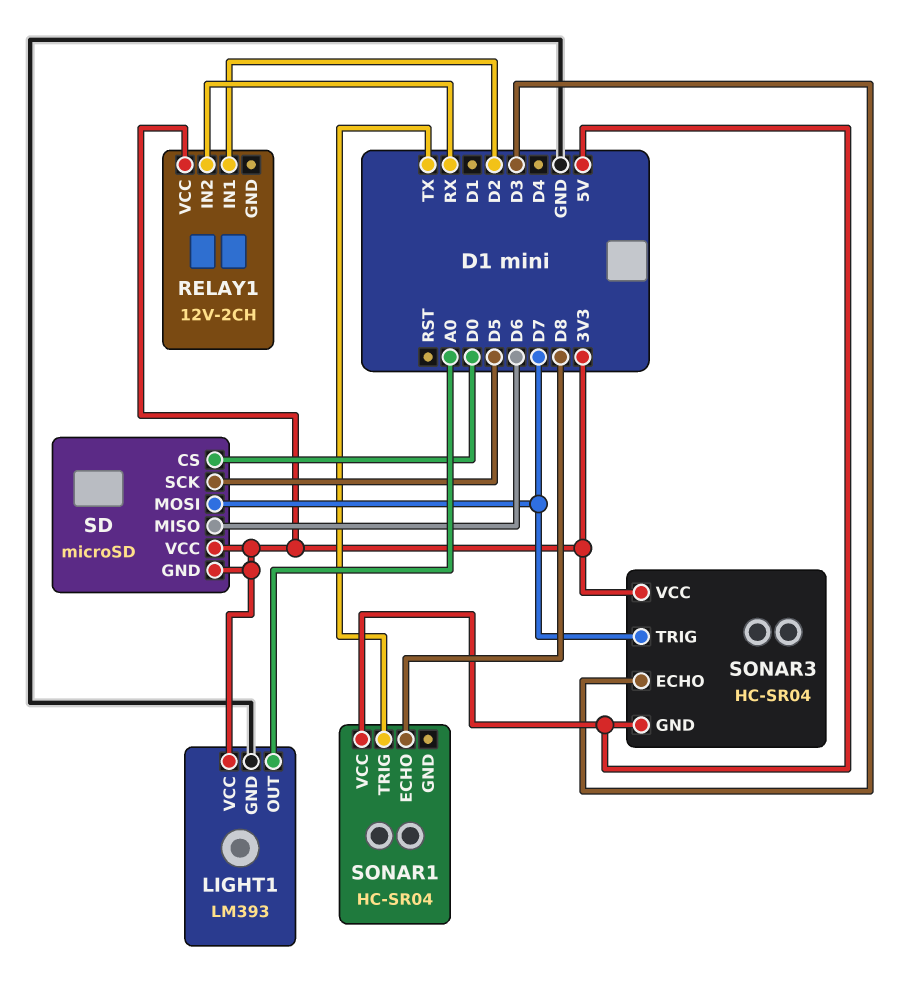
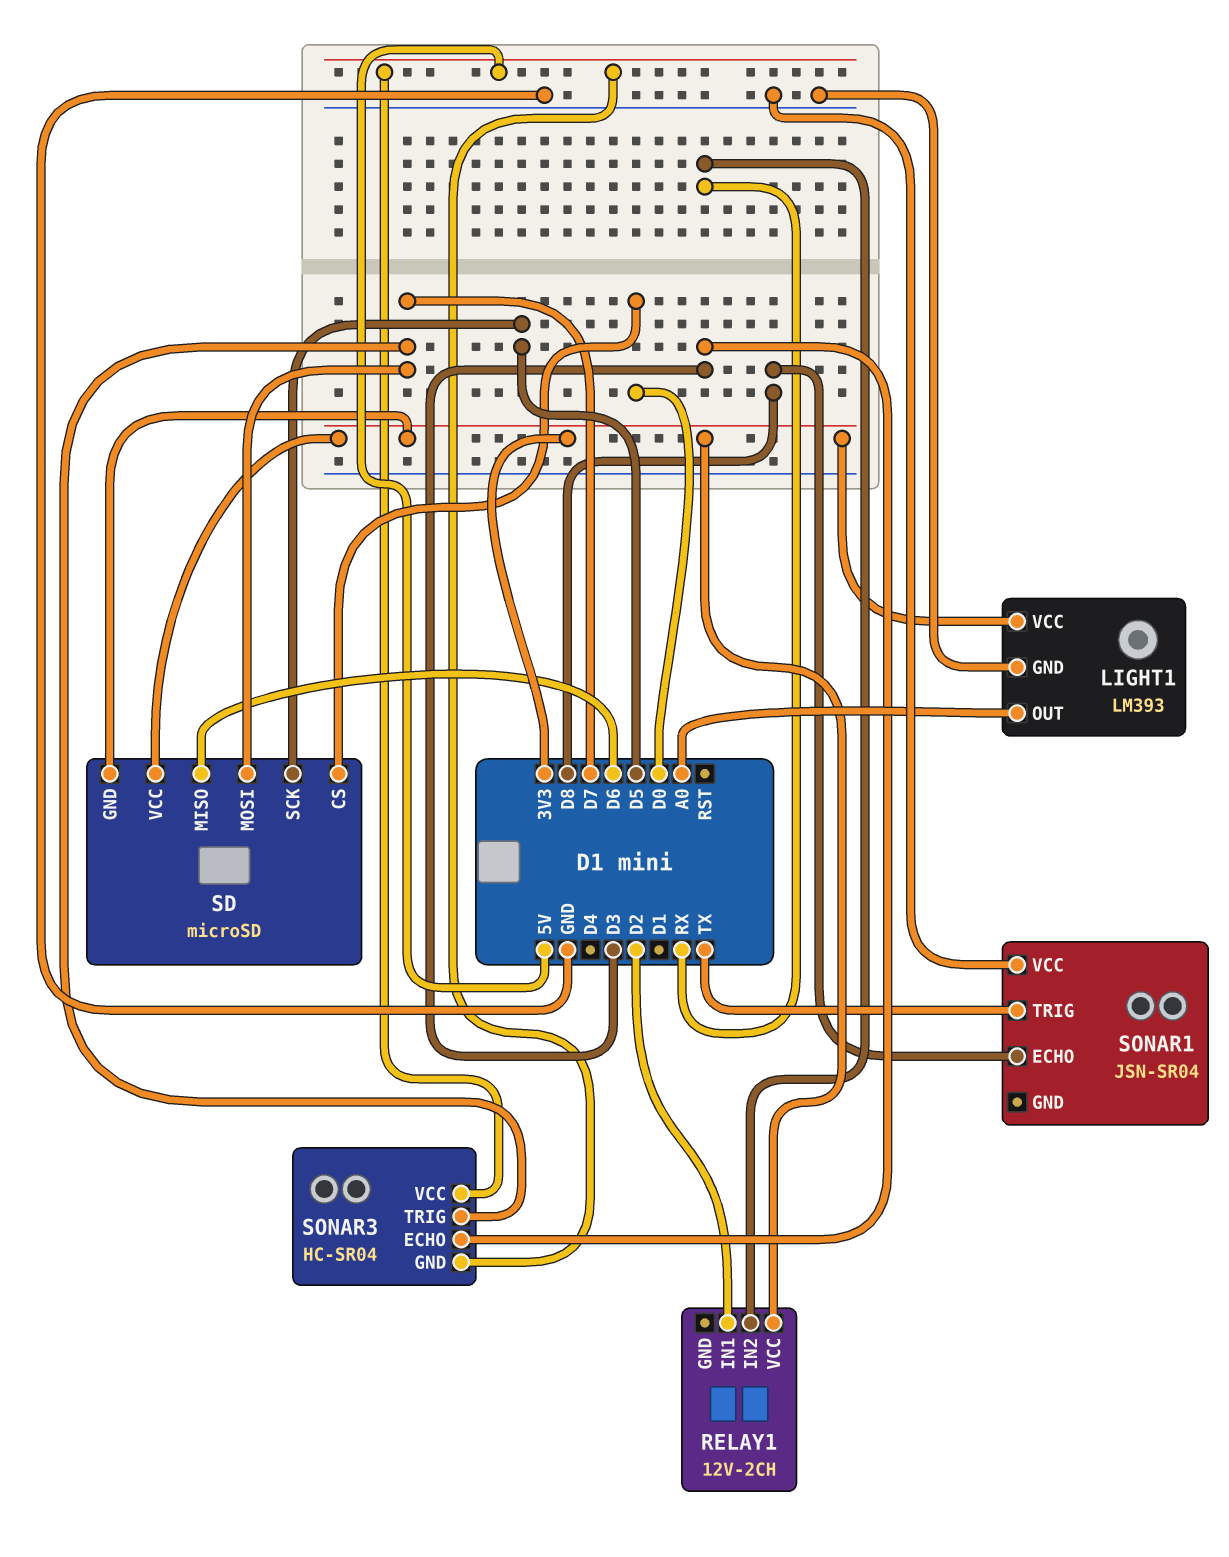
SONAR1: HC-SR04 -> JSN-SR04
SONAR1 pin VCC: 5V -> GND
SONAR3 pin VCC: 3V3 -> 5V

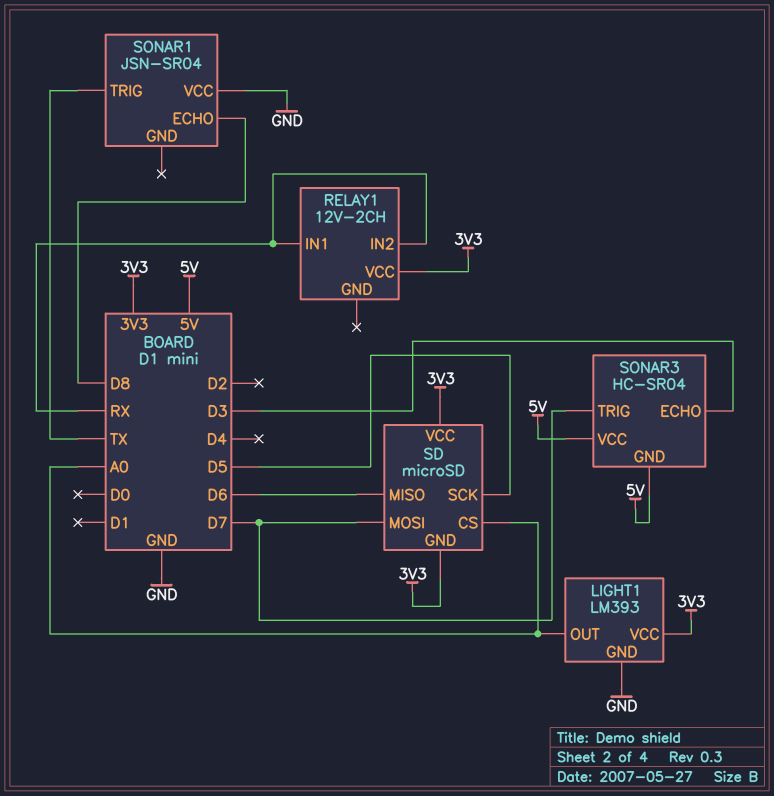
RELAY1 pin IN1: D2 -> RX
SD pin CS: D0 -> A0

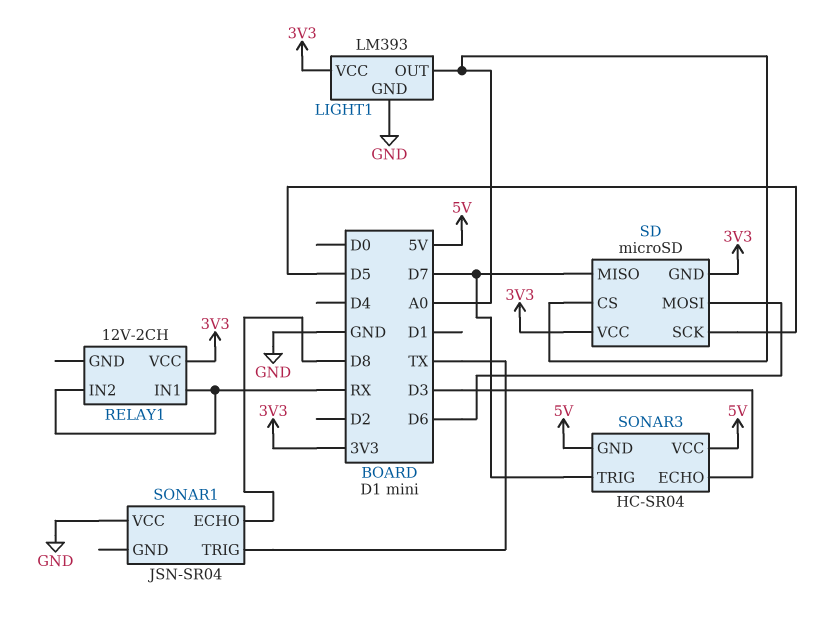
SD pin MISO: D6 -> D7
SD pin MOSI: D7 -> D6

